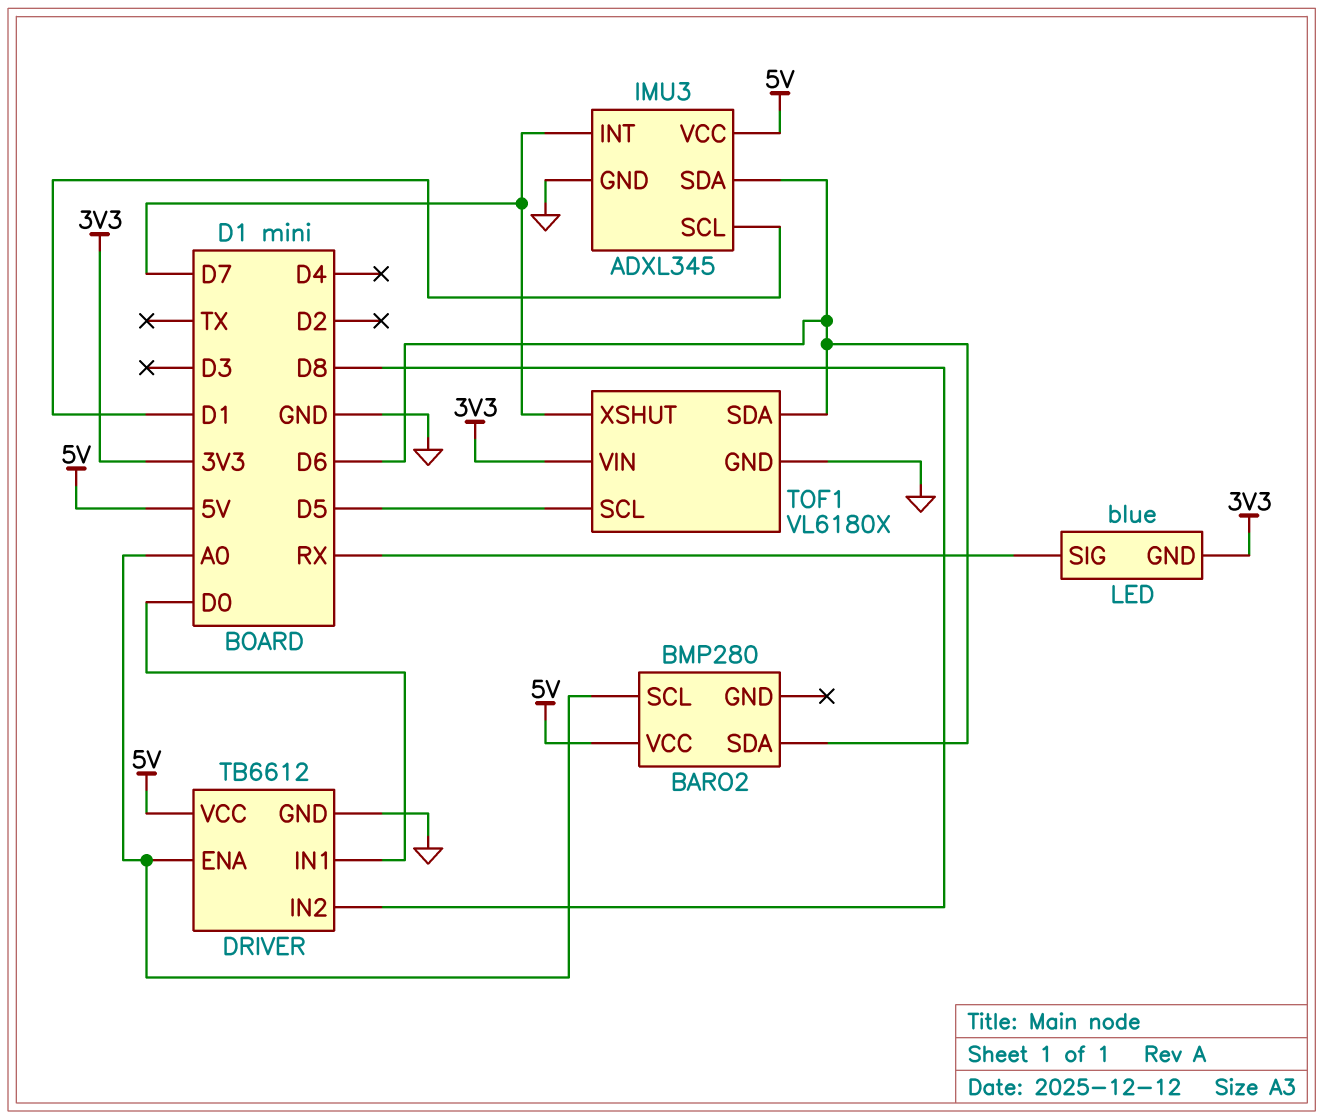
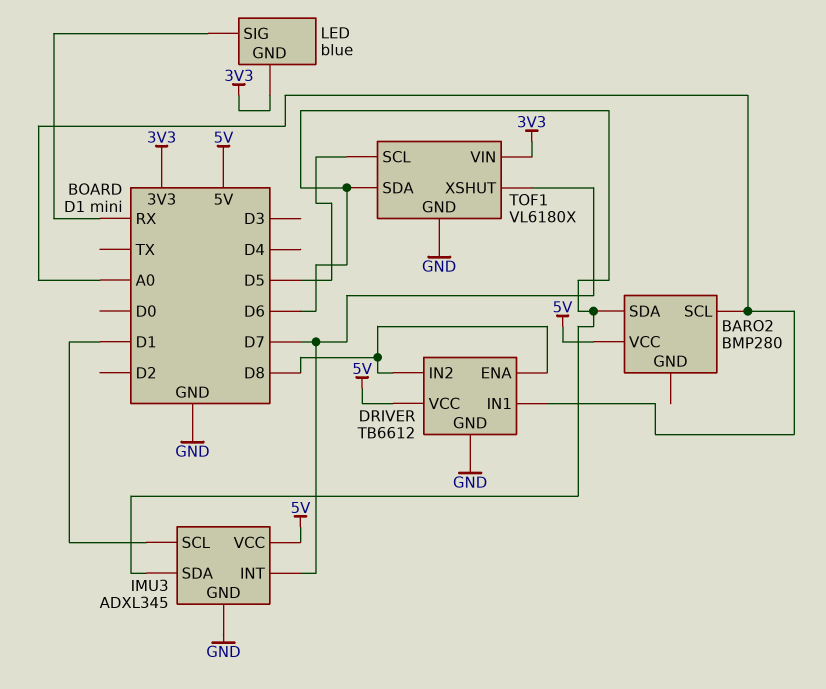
DRIVER pin ENA: A0 -> D8
DRIVER pin IN1: D0 -> A0

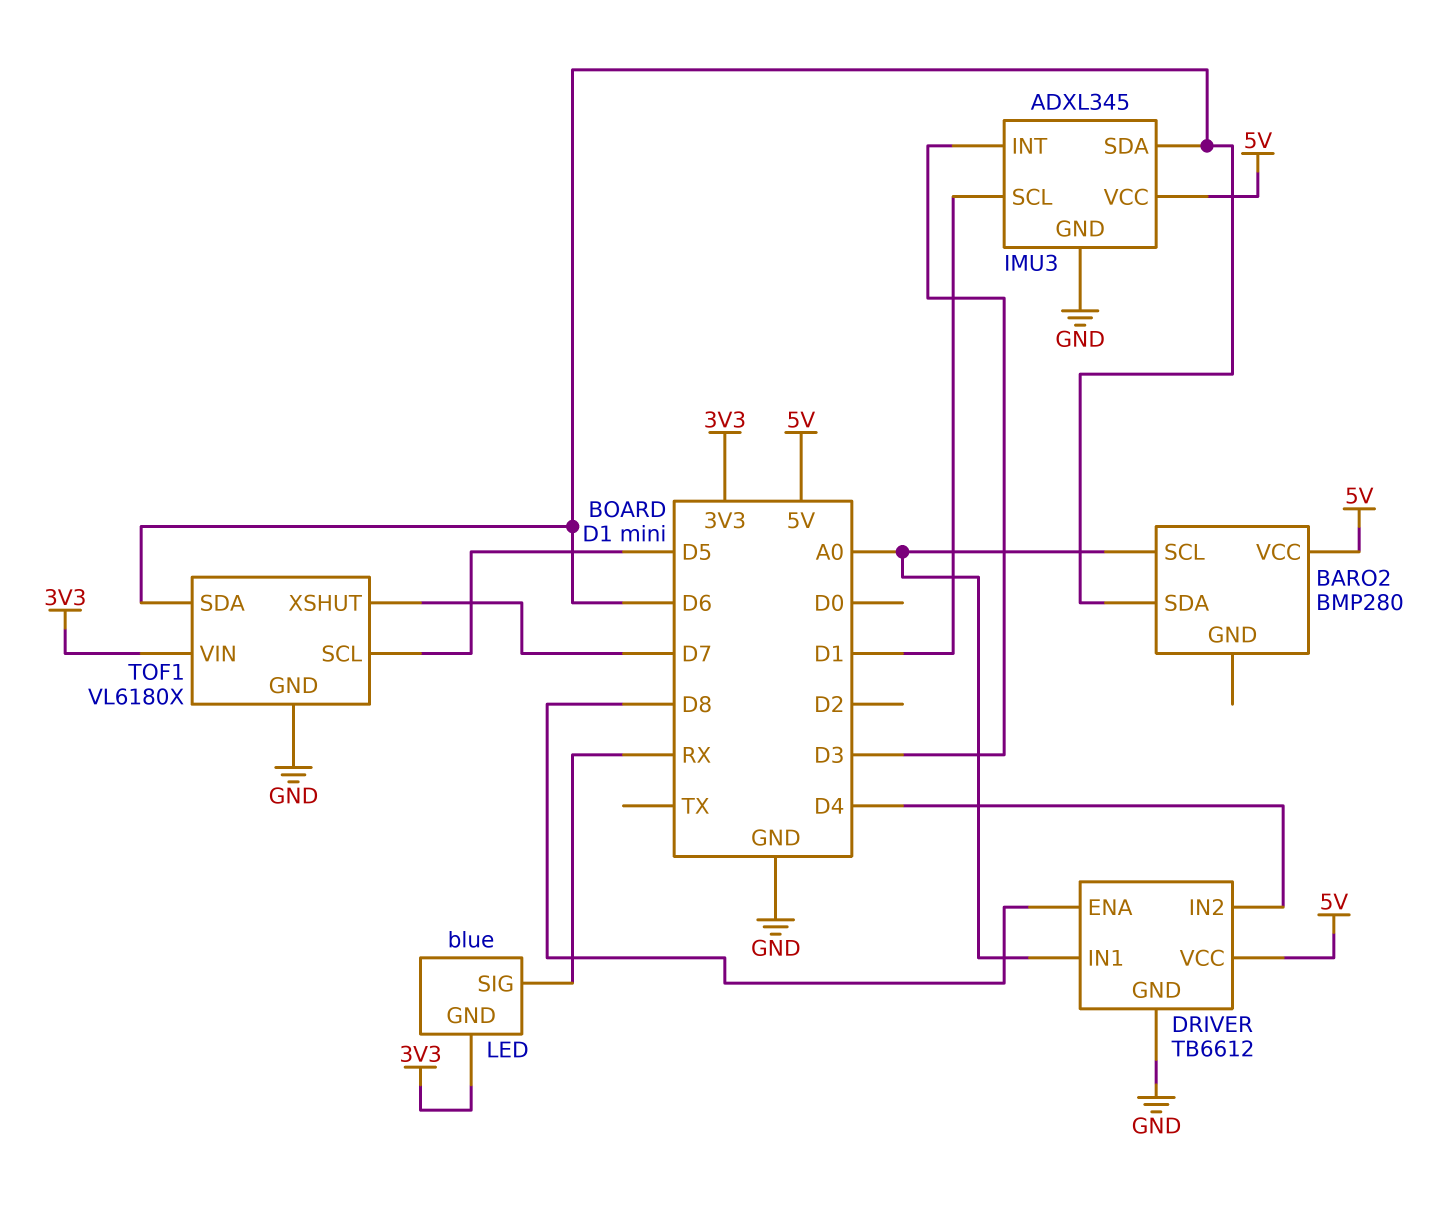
DRIVER pin IN2: D8 -> D4
IMU3 pin INT: D7 -> D3

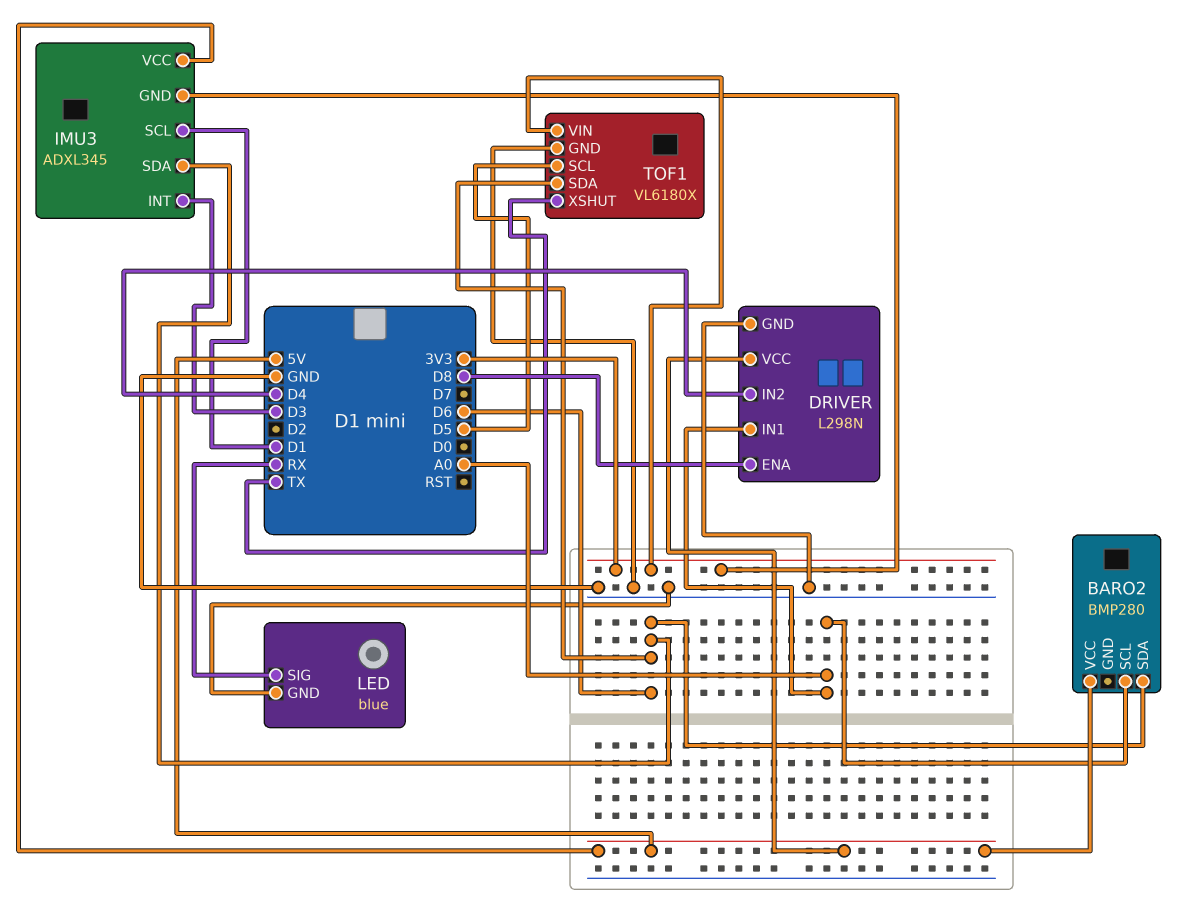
DRIVER: TB6612 -> L298N
IMU3 pin GND: GND -> 3V3
LED pin GND: 3V3 -> GND
TOF1 pin XSHUT: D7 -> TX

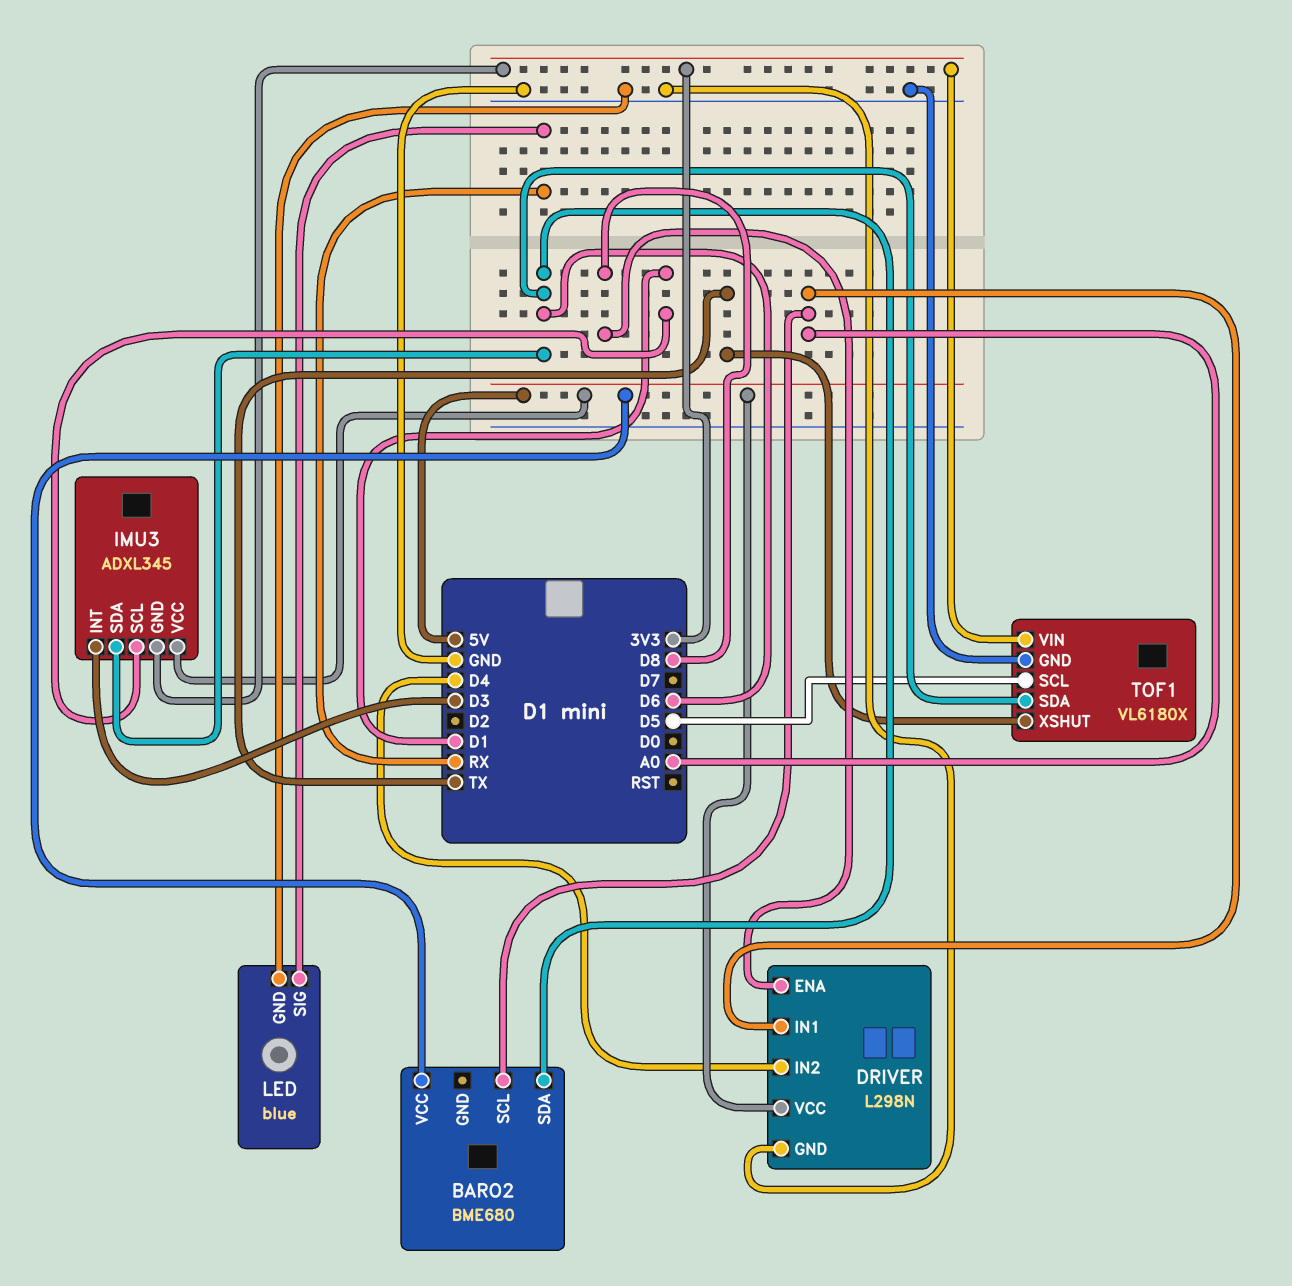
BARO2: BMP280 -> BME680

